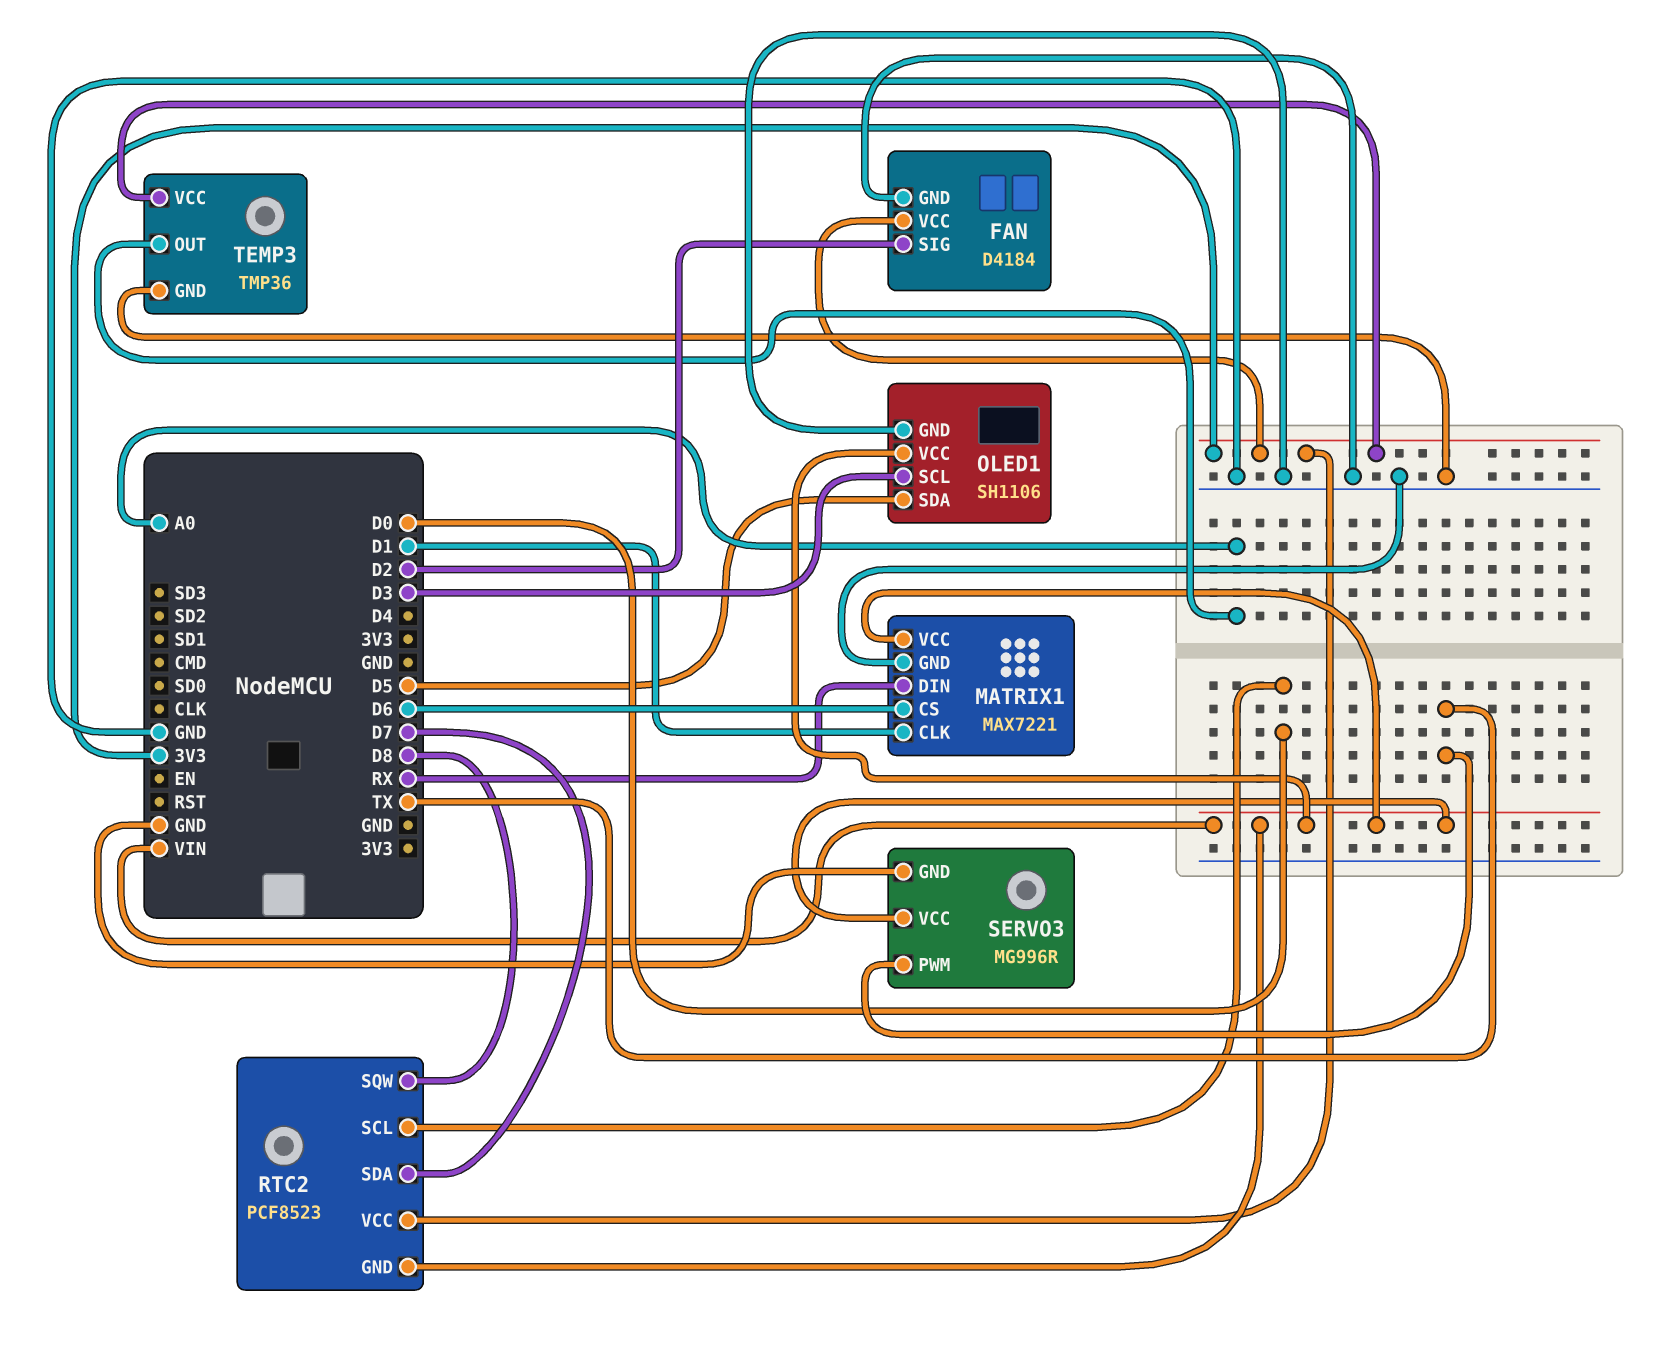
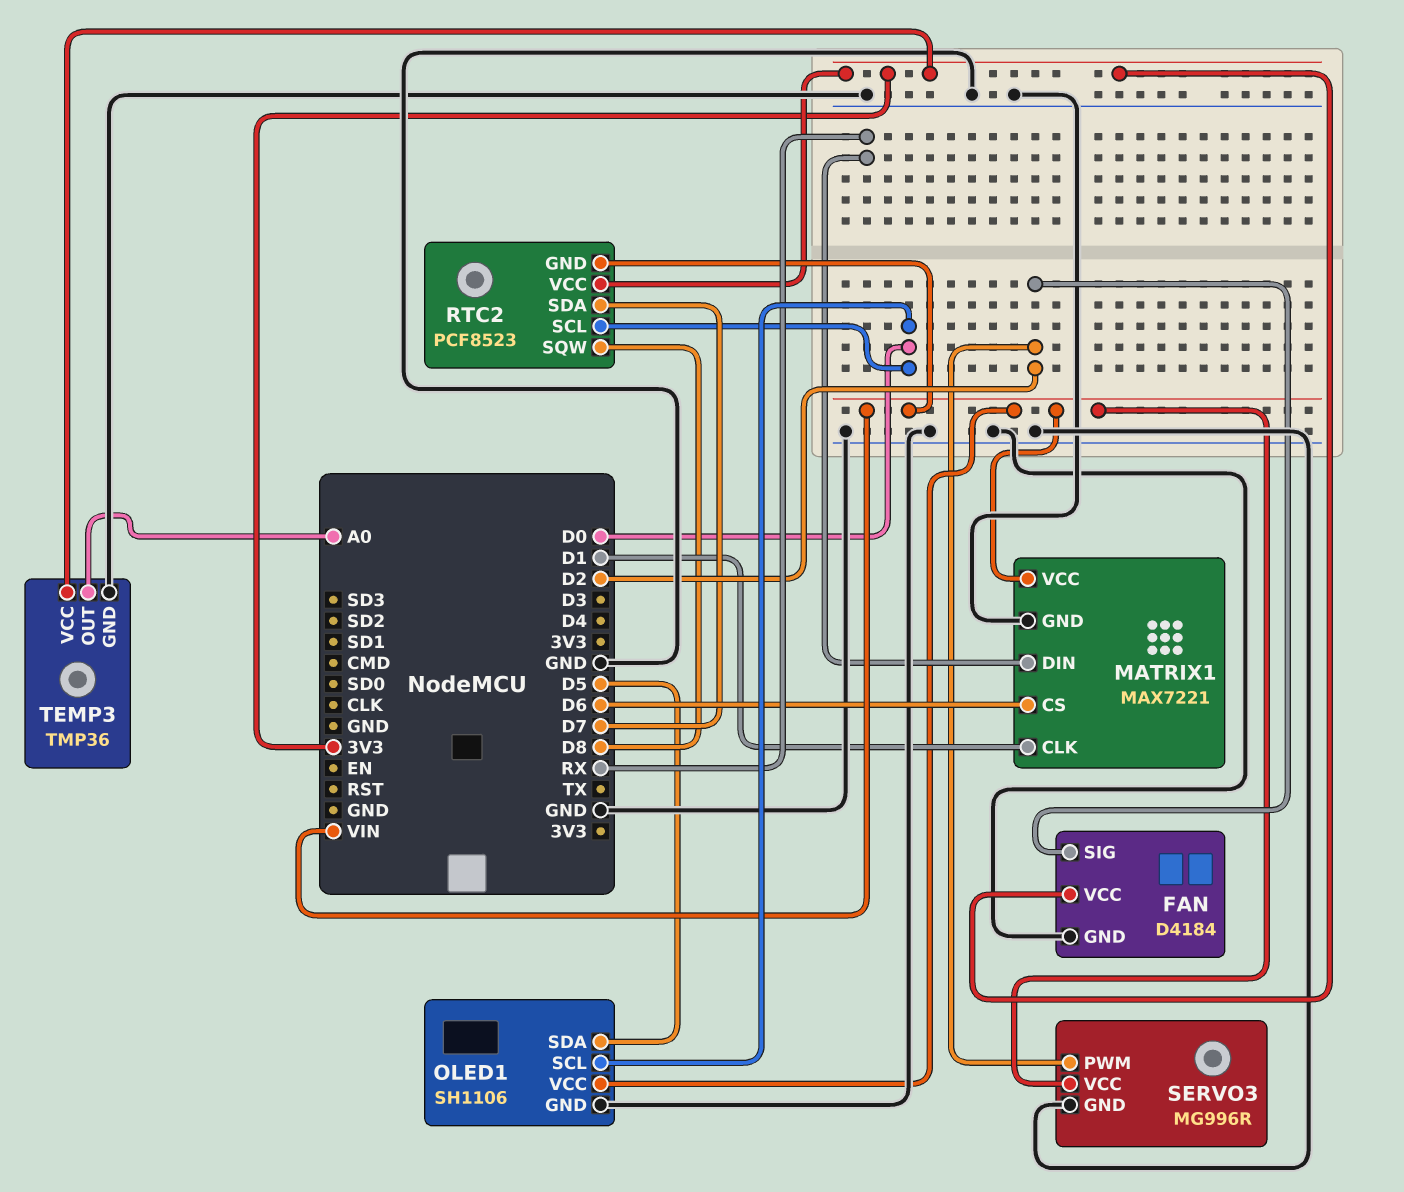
OLED1 pin SCL: D3 -> D0
SERVO3 pin PWM: TX -> D2

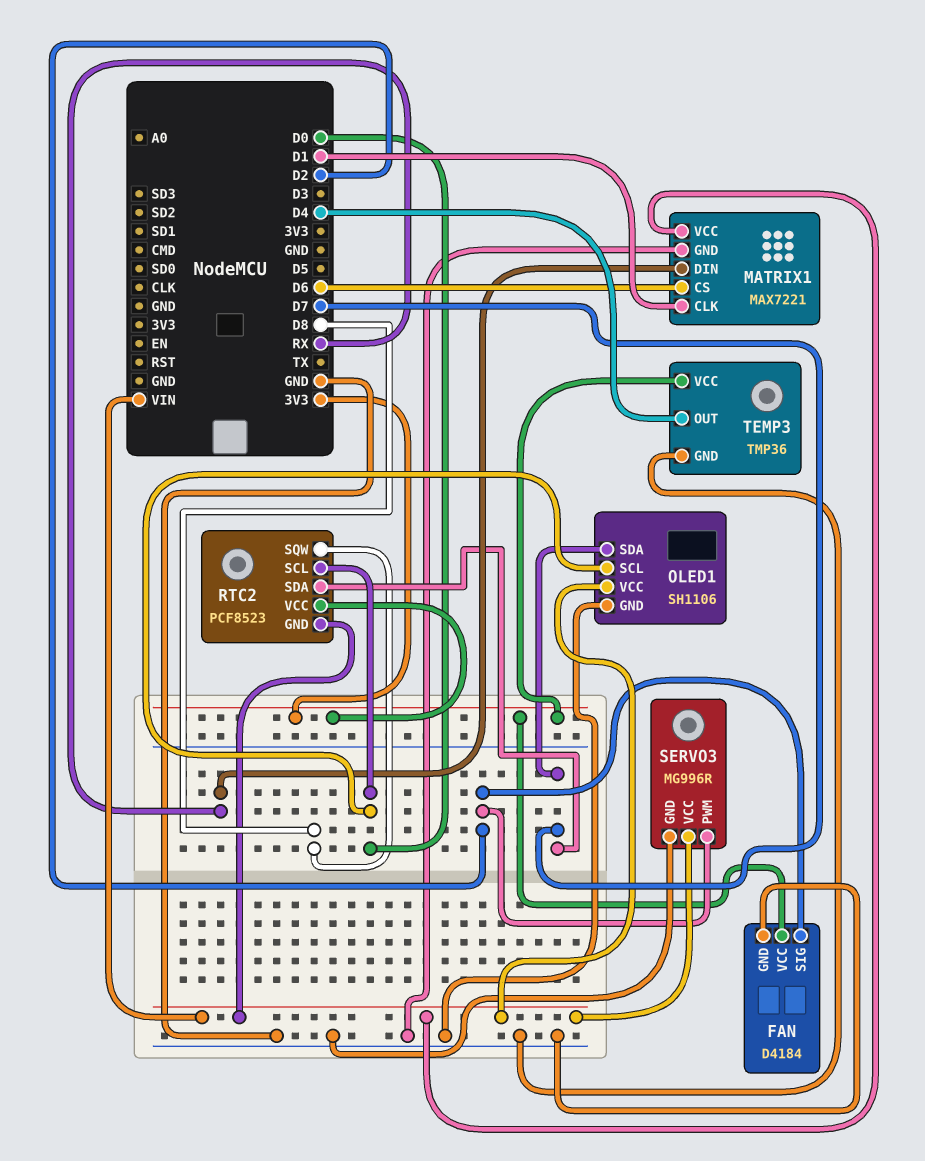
OLED1 pin SDA: D5 -> D7
TEMP3 pin OUT: A0 -> D4

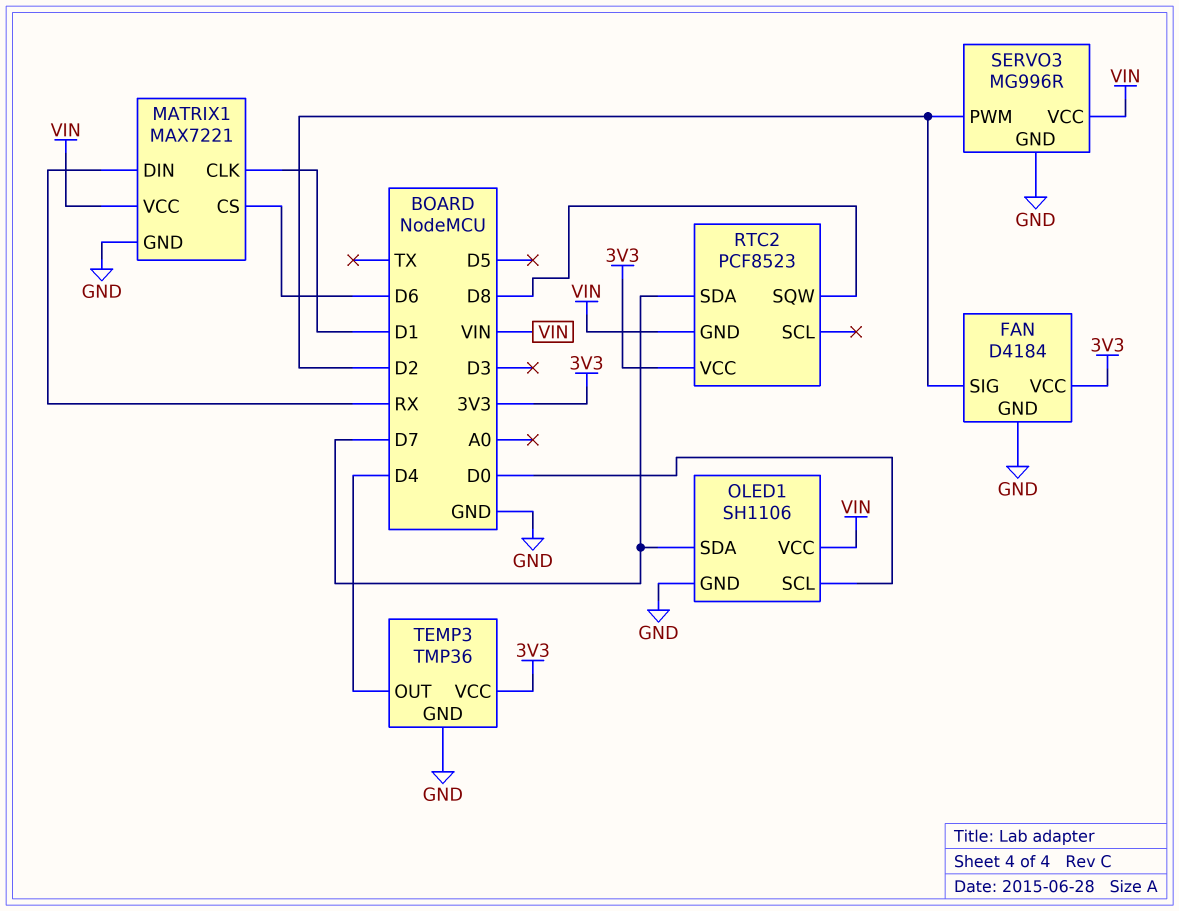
RTC2 pin SCL: D0 -> none

